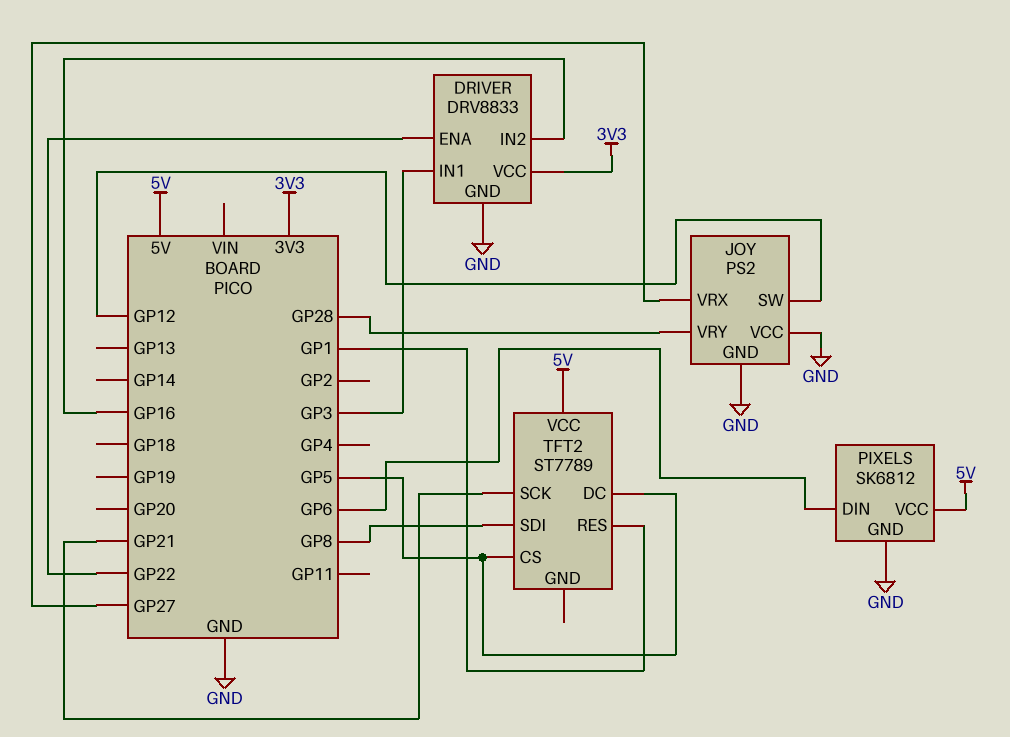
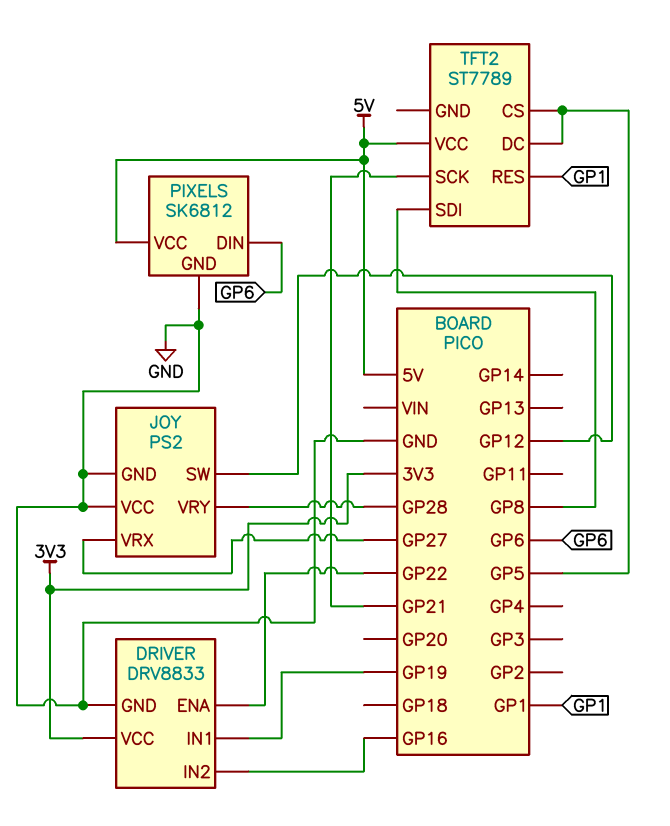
DRIVER pin IN1: GP3 -> GP19

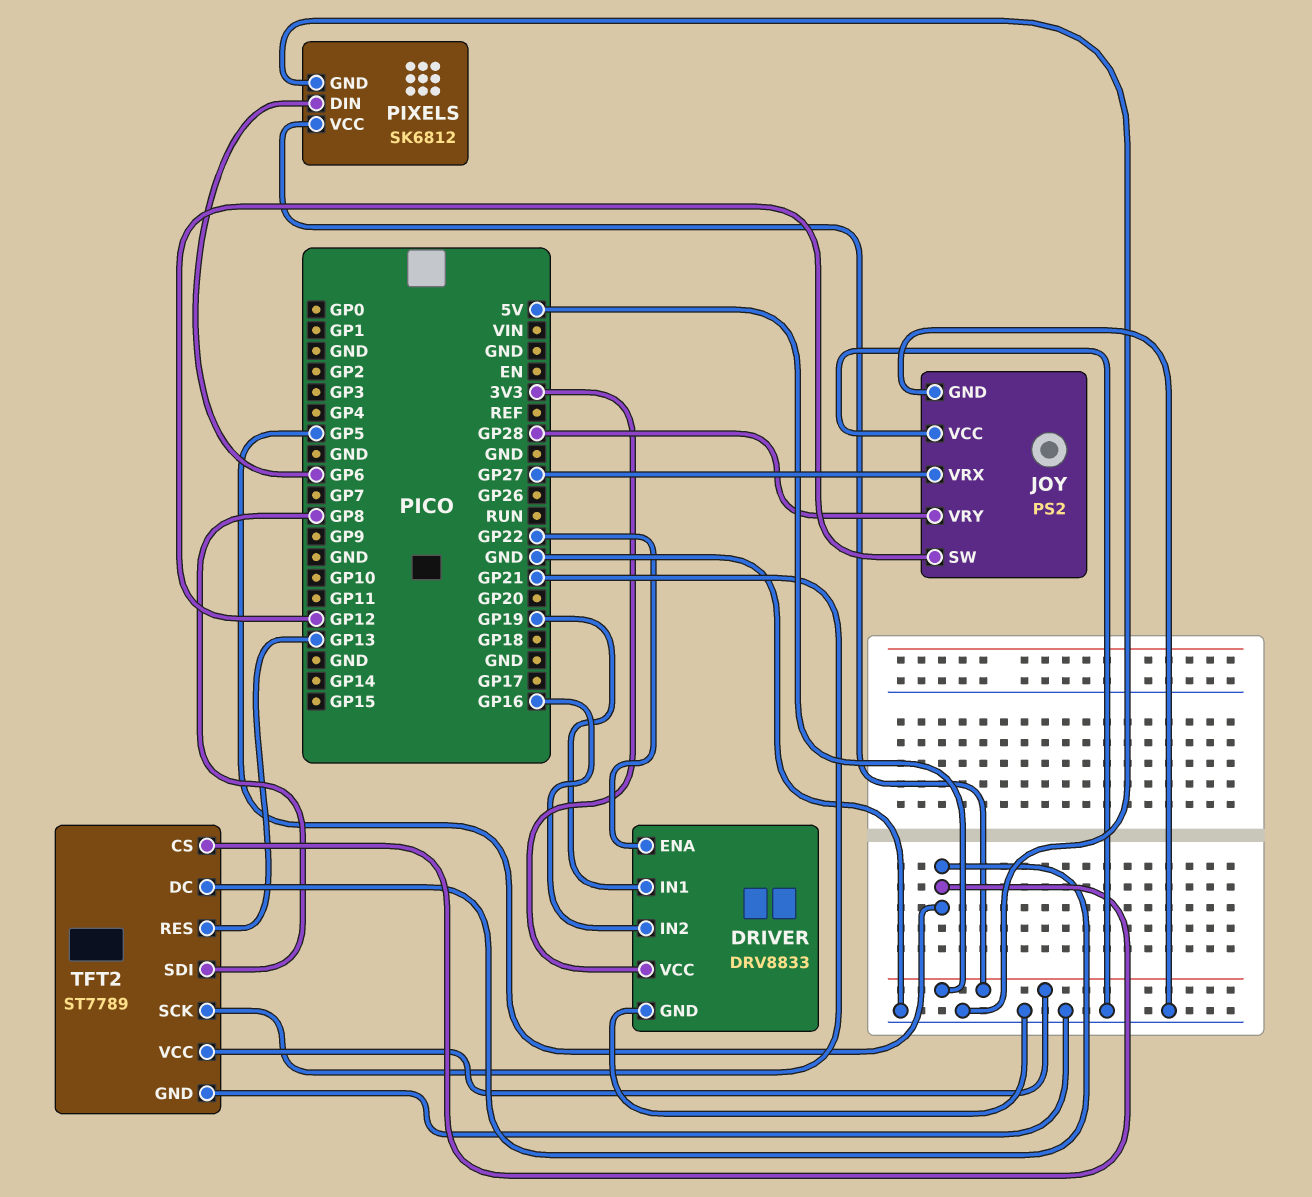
TFT2 pin GND: none -> GND
TFT2 pin RES: GP1 -> GP13

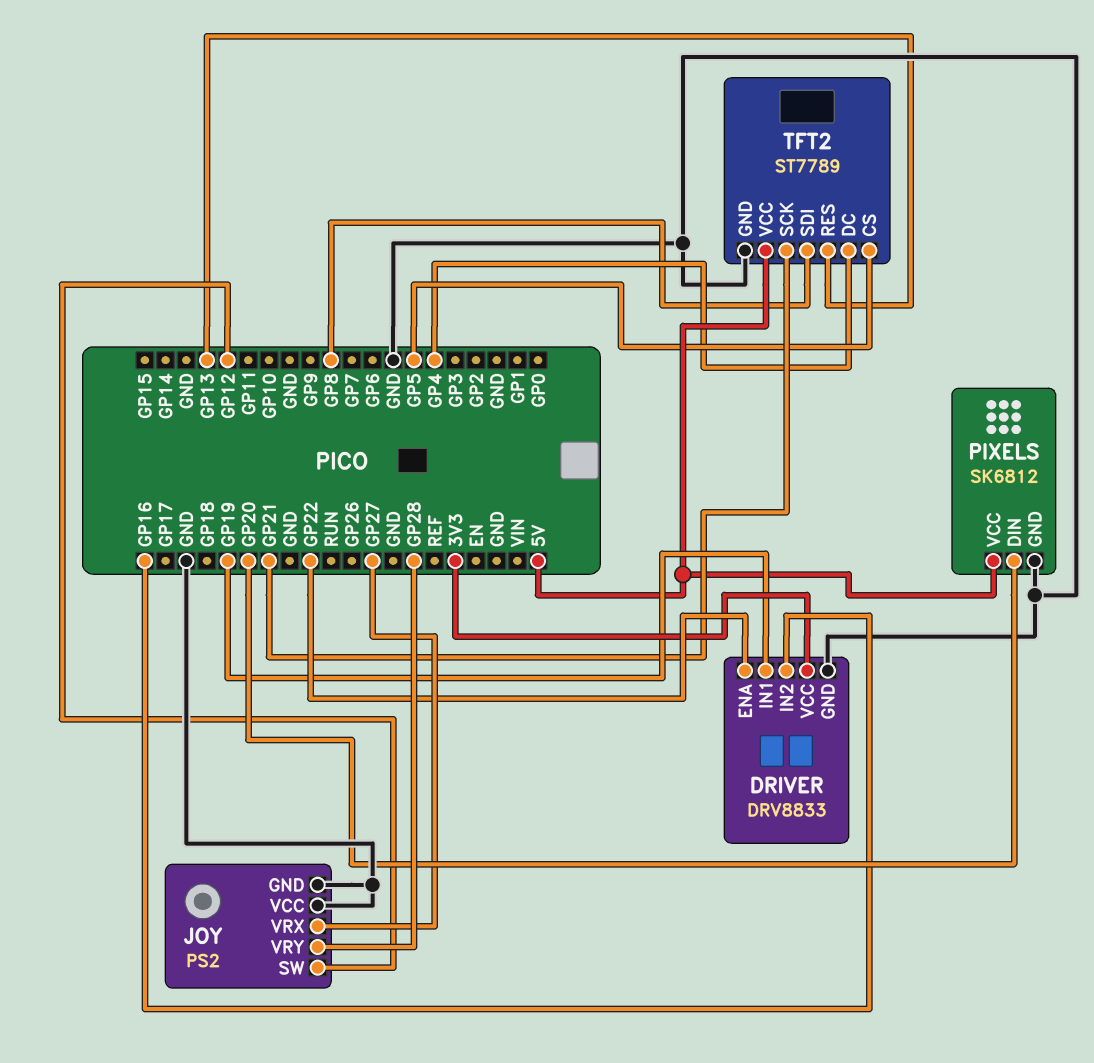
PIXELS pin DIN: GP6 -> GP20
TFT2 pin DC: GP5 -> GP4

